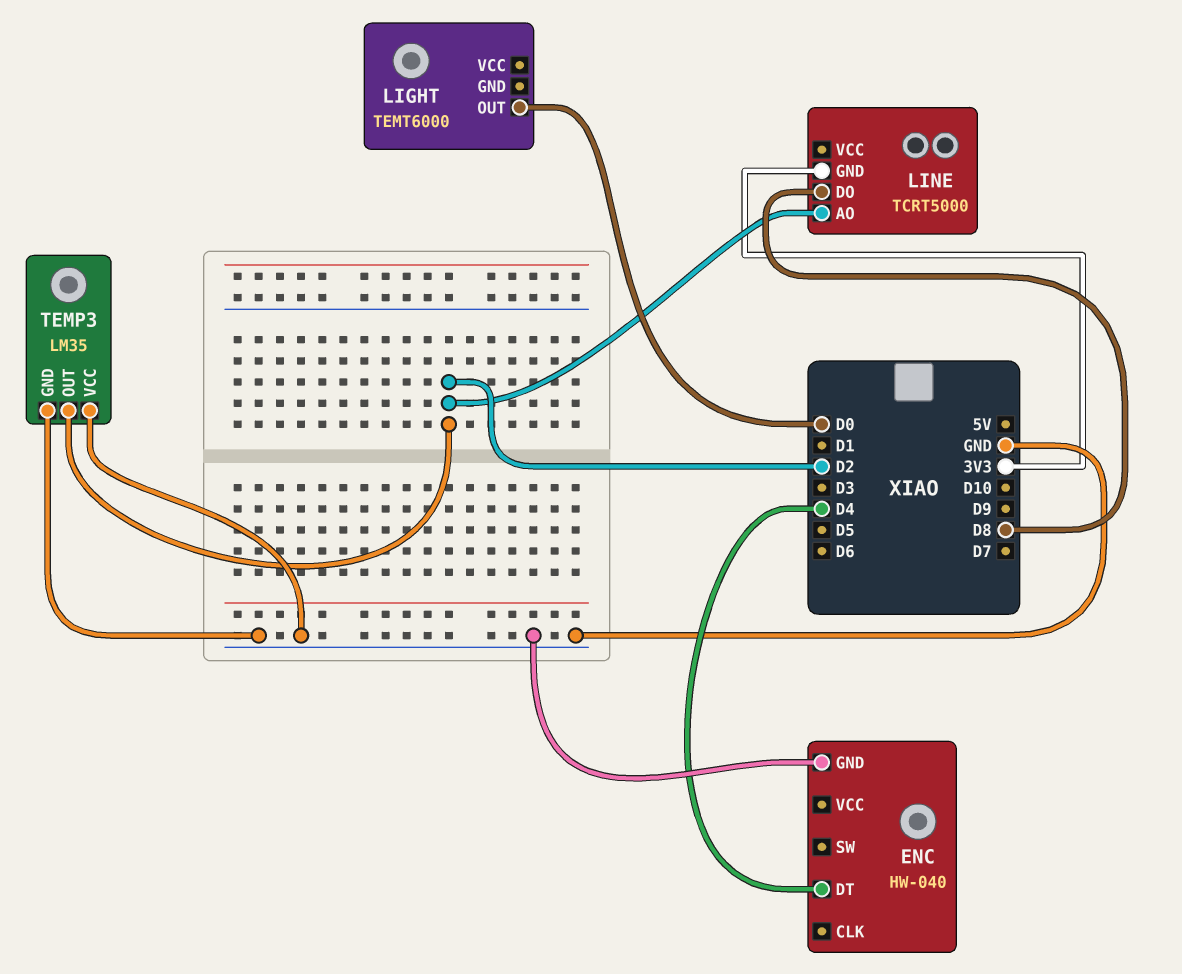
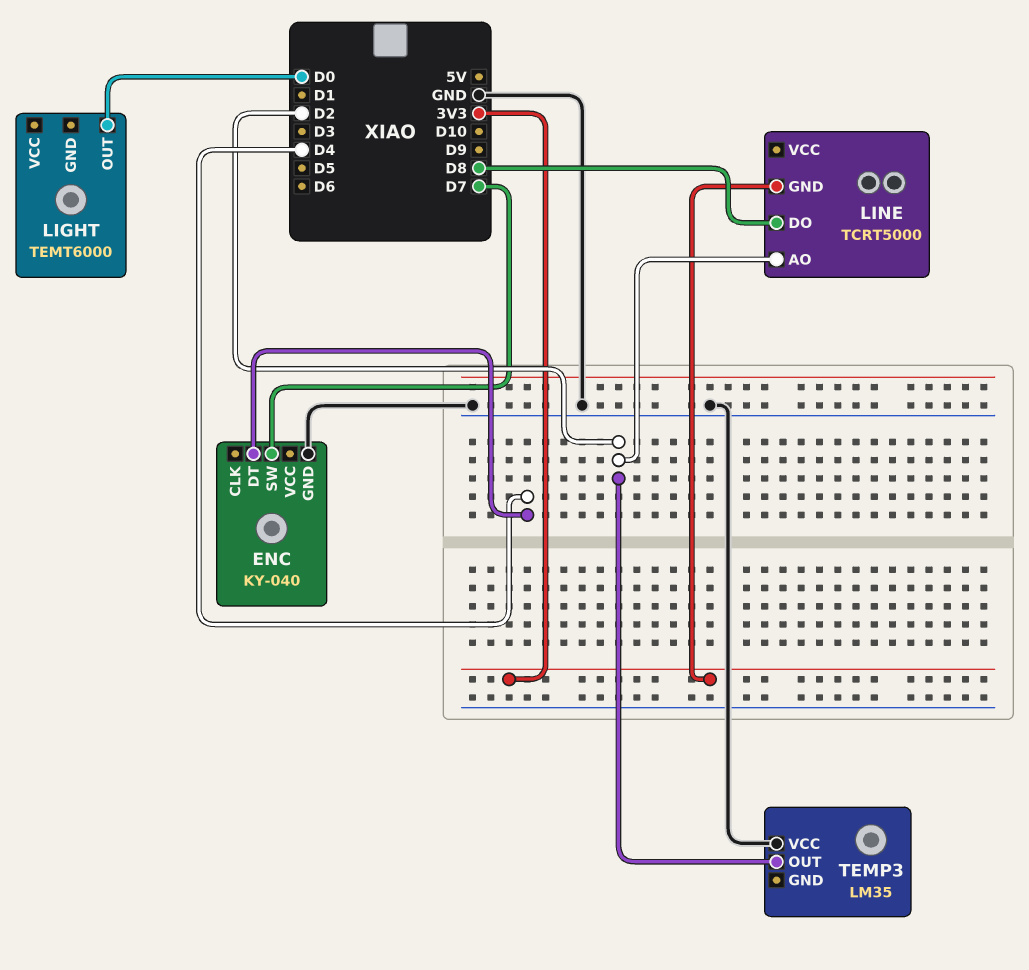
ENC: HW-040 -> KY-040
ENC pin SW: none -> D7
TEMP3 pin GND: GND -> none

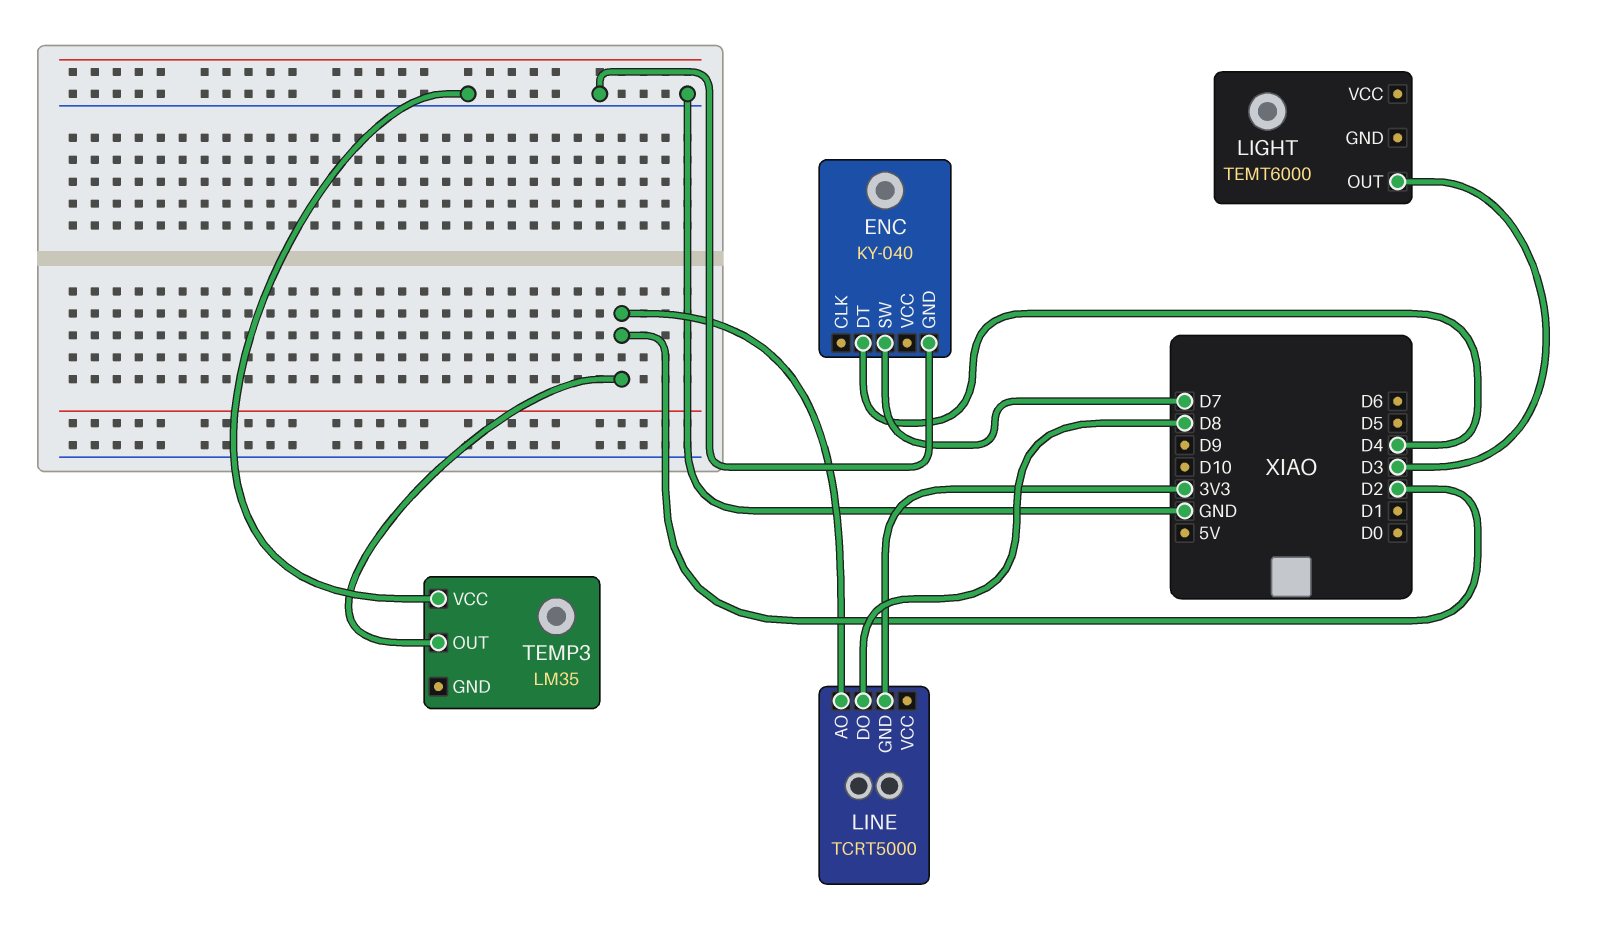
LIGHT pin OUT: D0 -> D3

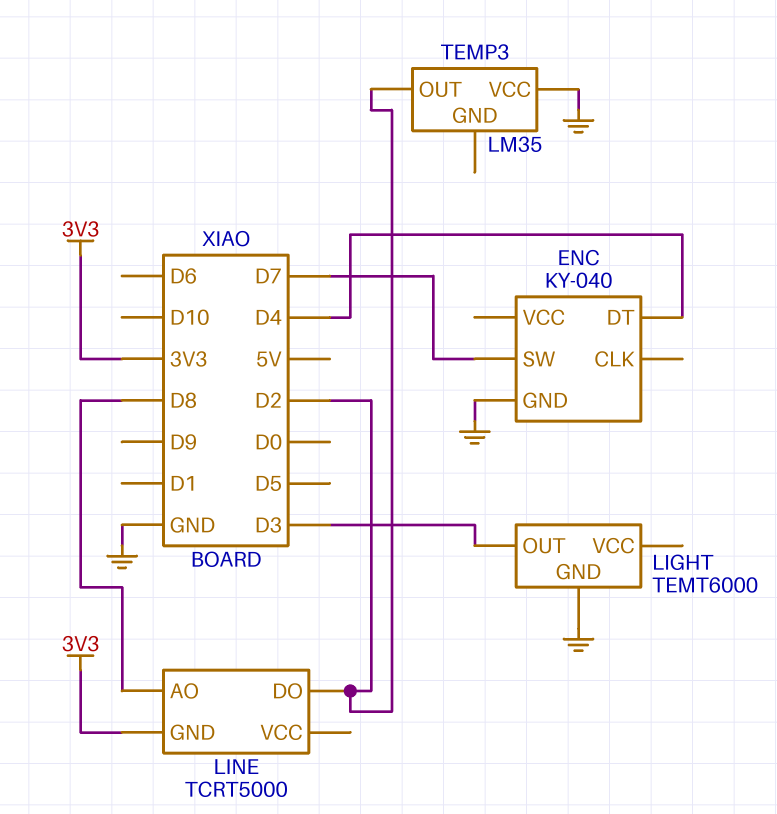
LIGHT pin GND: none -> GND
LINE pin AO: D2 -> D8
LINE pin DO: D8 -> D2

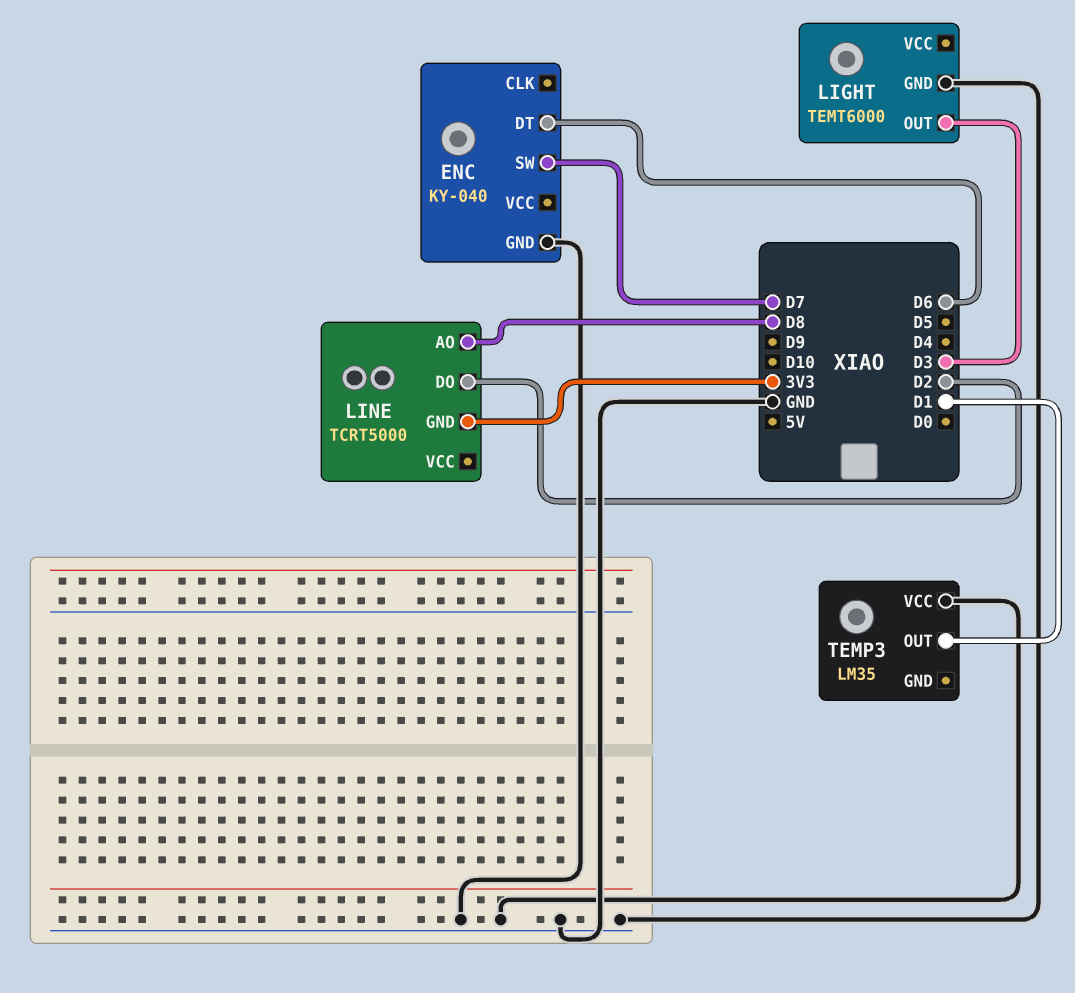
ENC pin DT: D4 -> D6
TEMP3 pin OUT: D2 -> D1

